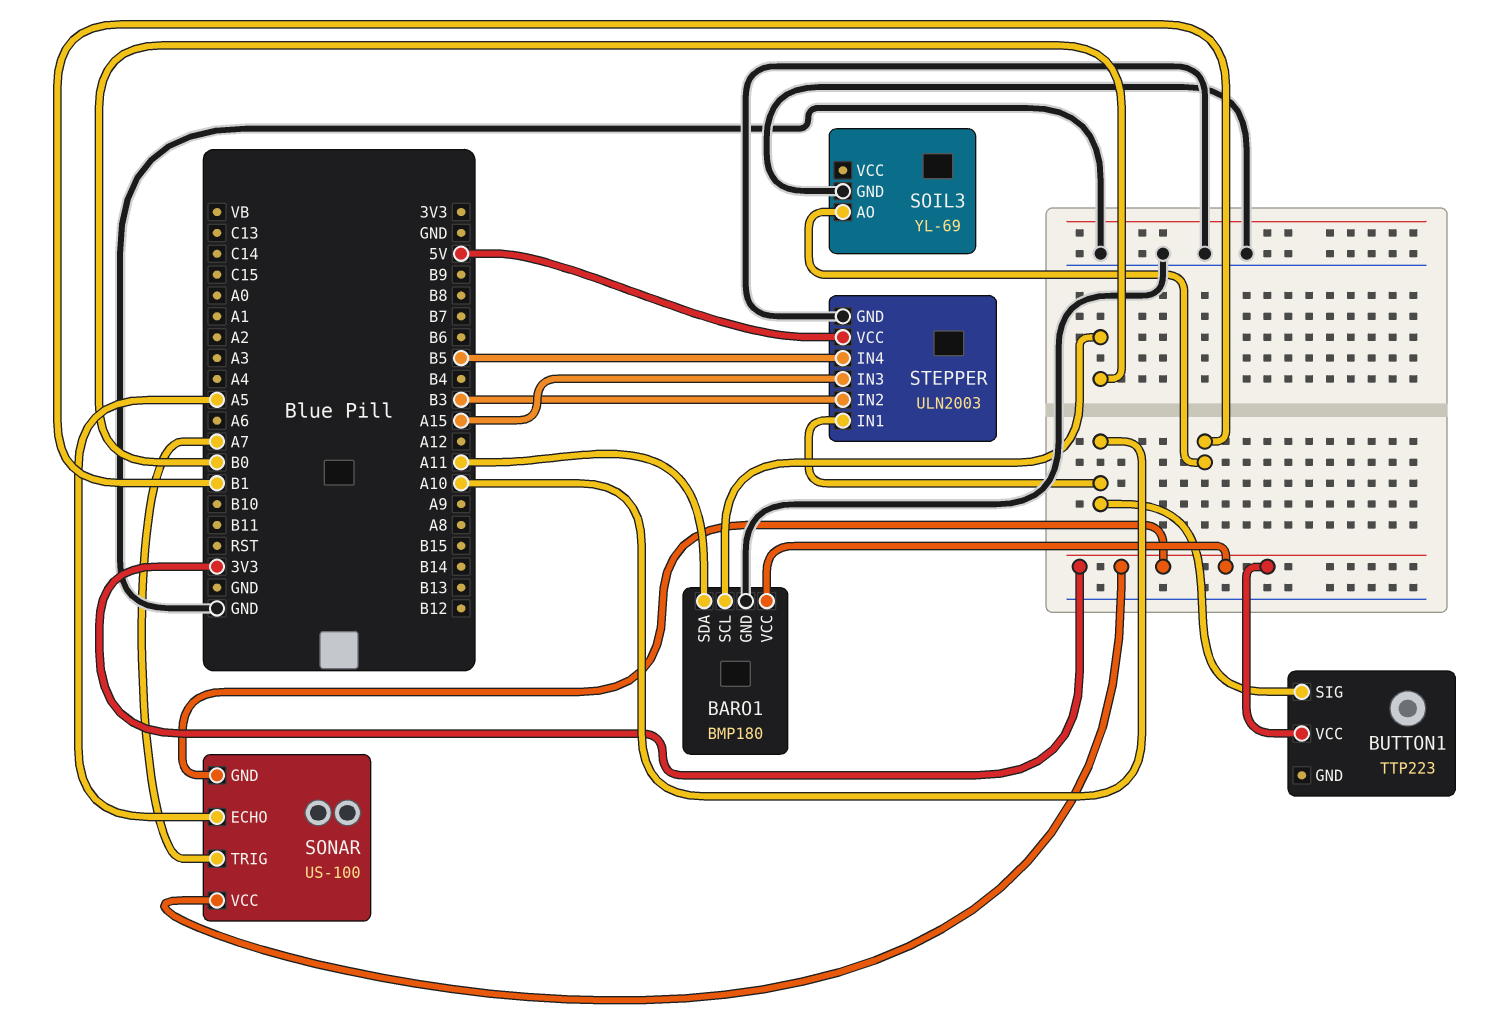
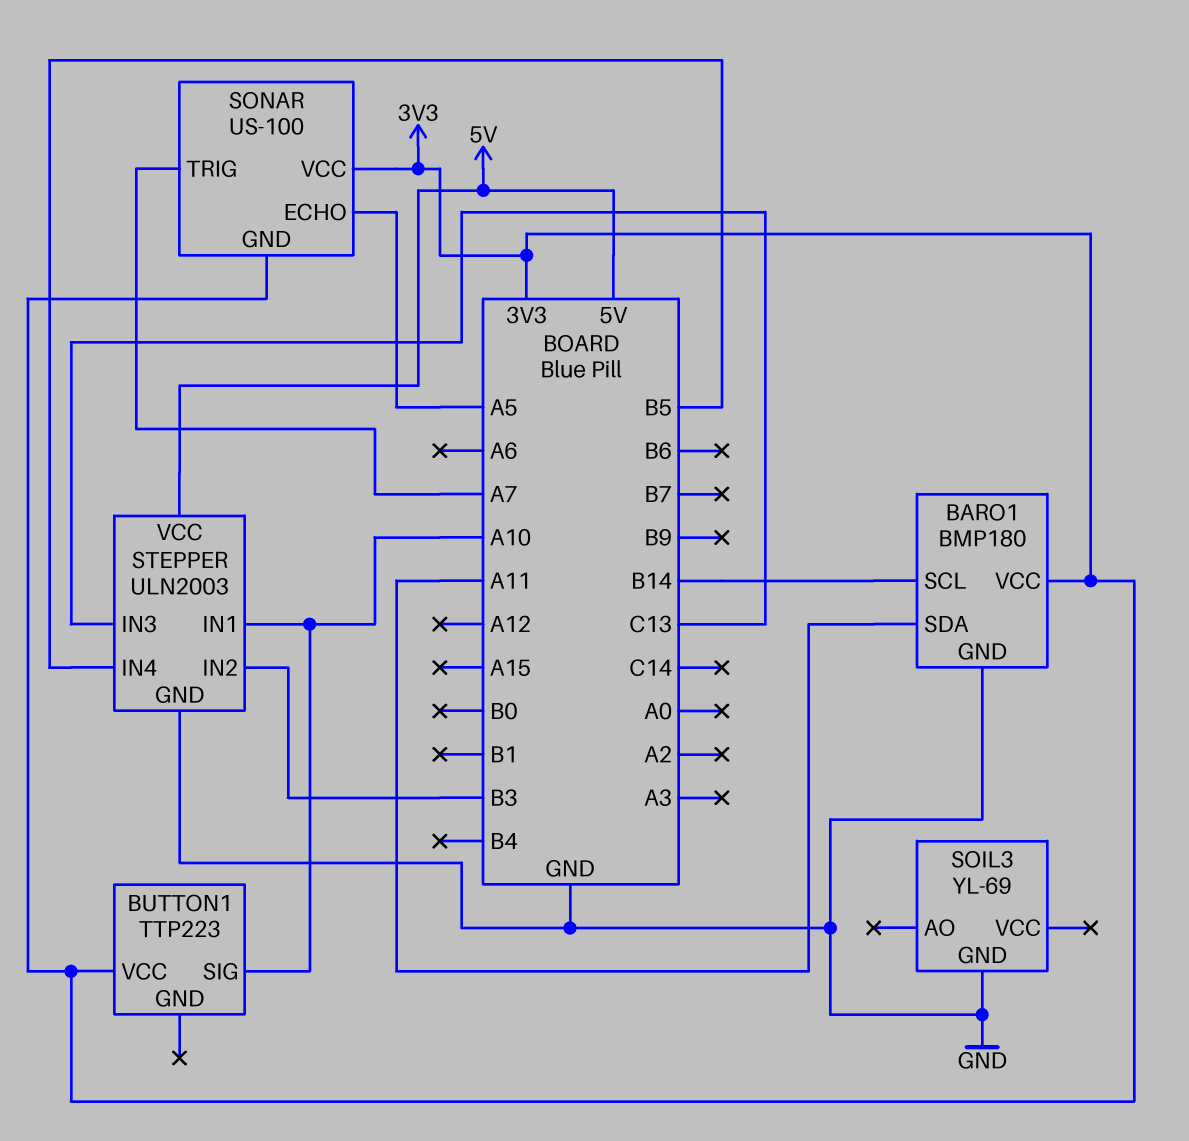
BARO1 pin SCL: B0 -> B14
SOIL3 pin AO: B1 -> none
STEPPER pin IN3: A15 -> C13

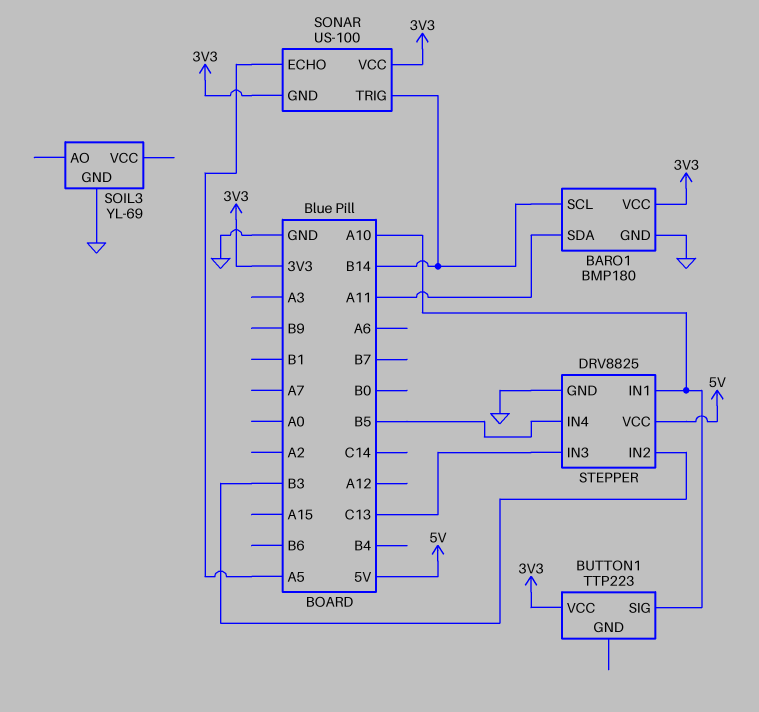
SONAR pin TRIG: A7 -> B14
STEPPER: ULN2003 -> DRV8825

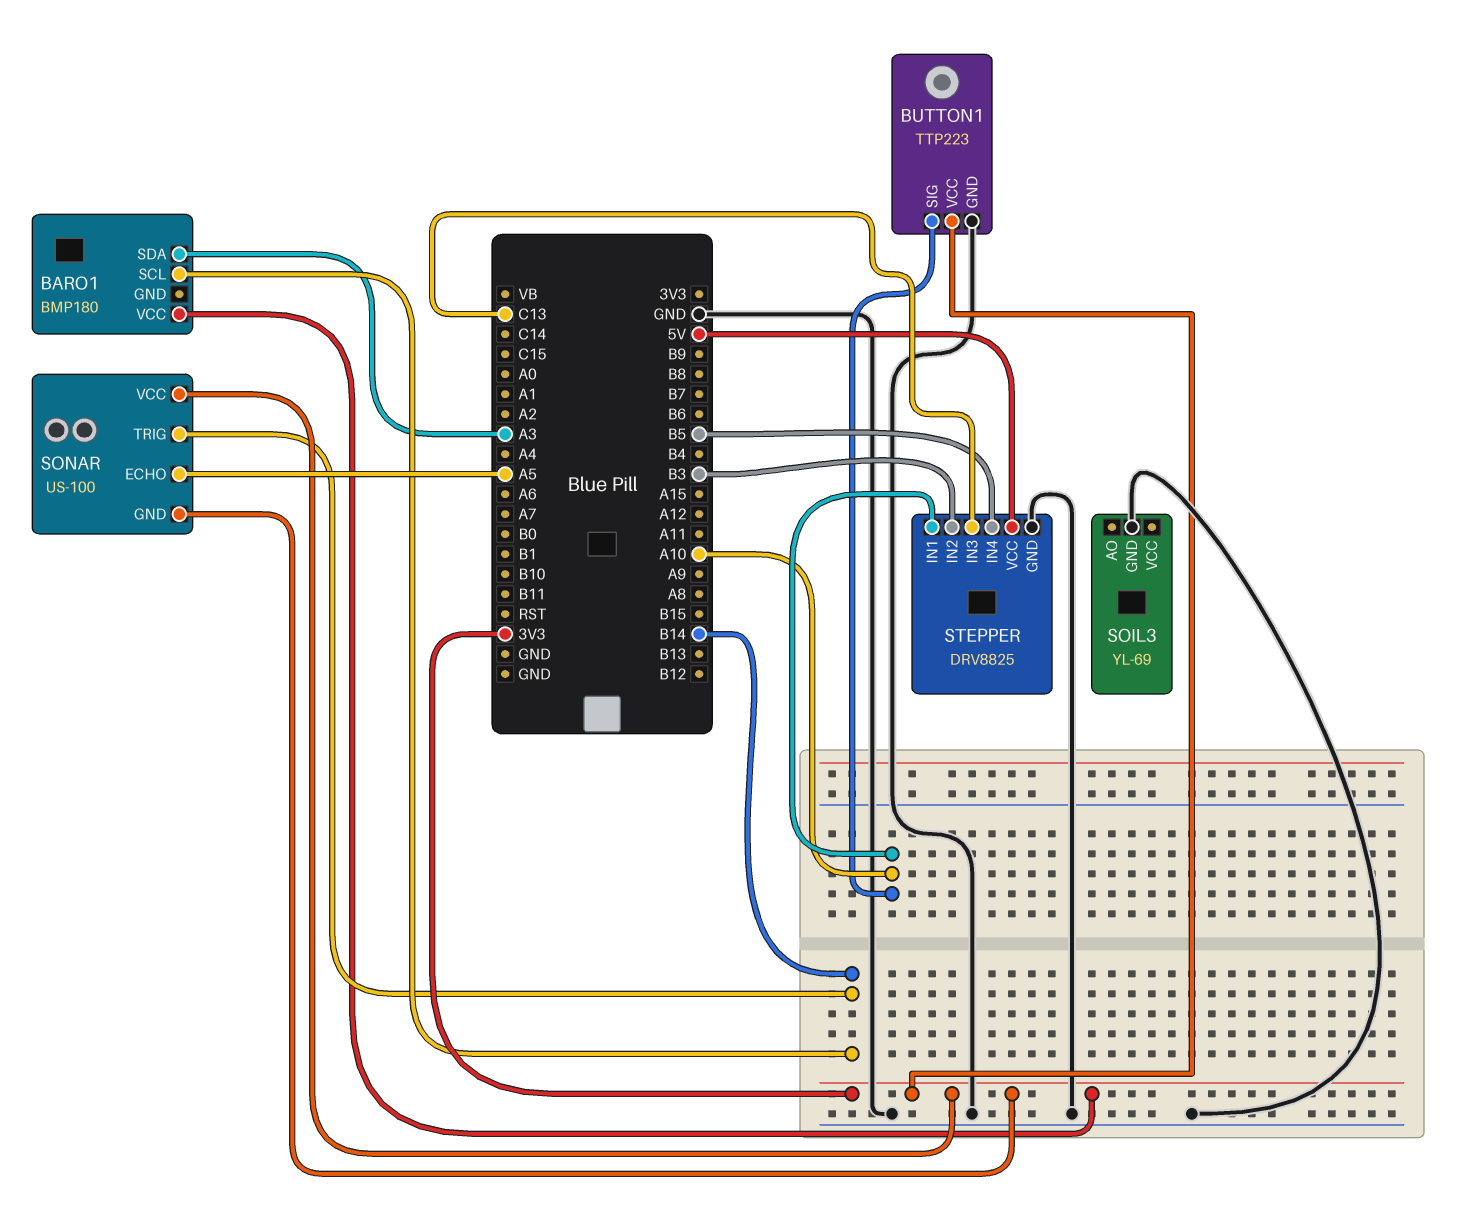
BARO1 pin GND: GND -> none
BARO1 pin SDA: A11 -> A3
BUTTON1 pin GND: none -> GND

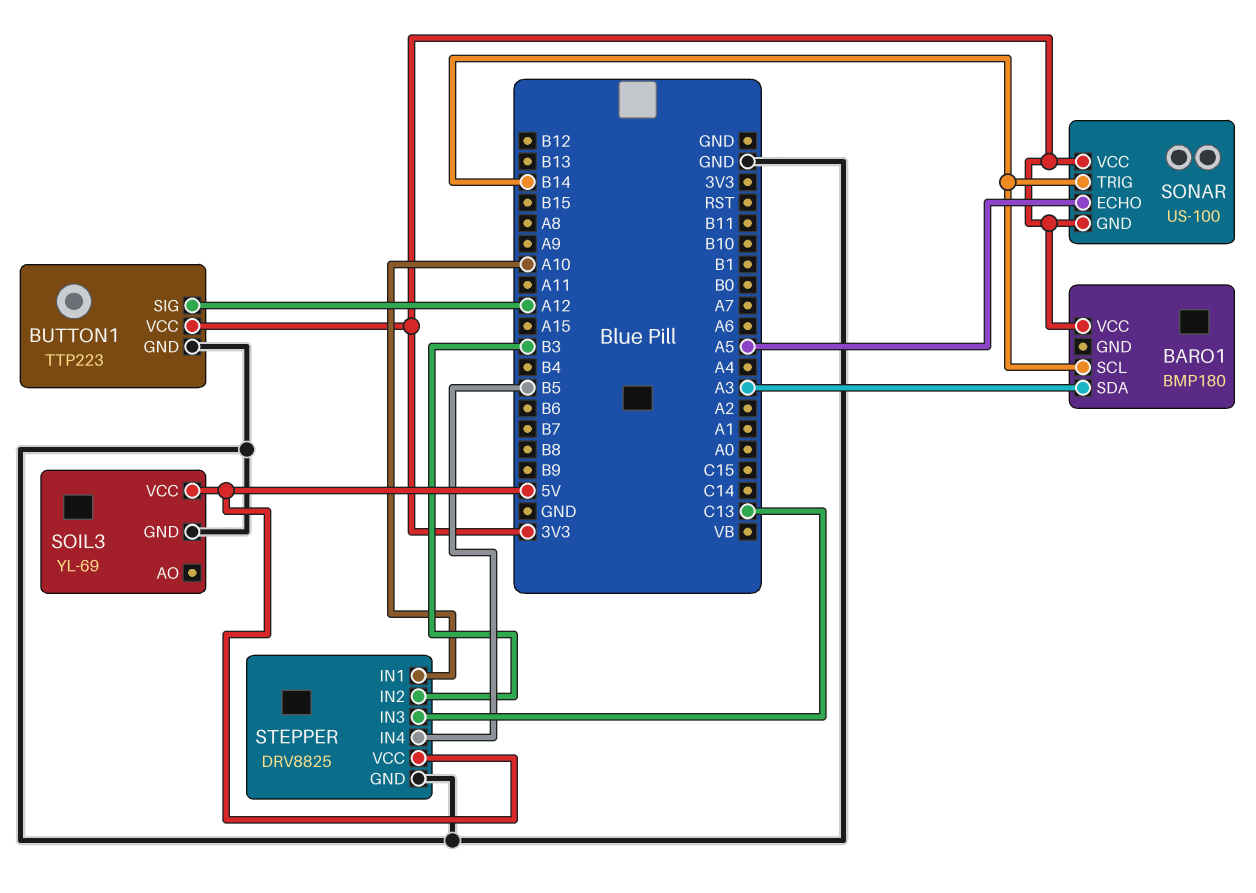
BUTTON1 pin SIG: A10 -> A12
SOIL3 pin VCC: none -> 5V

